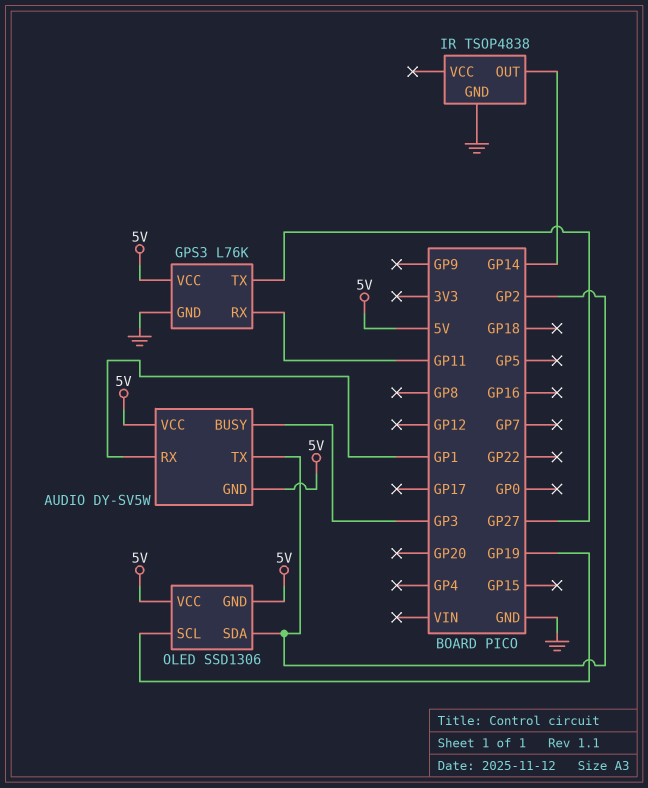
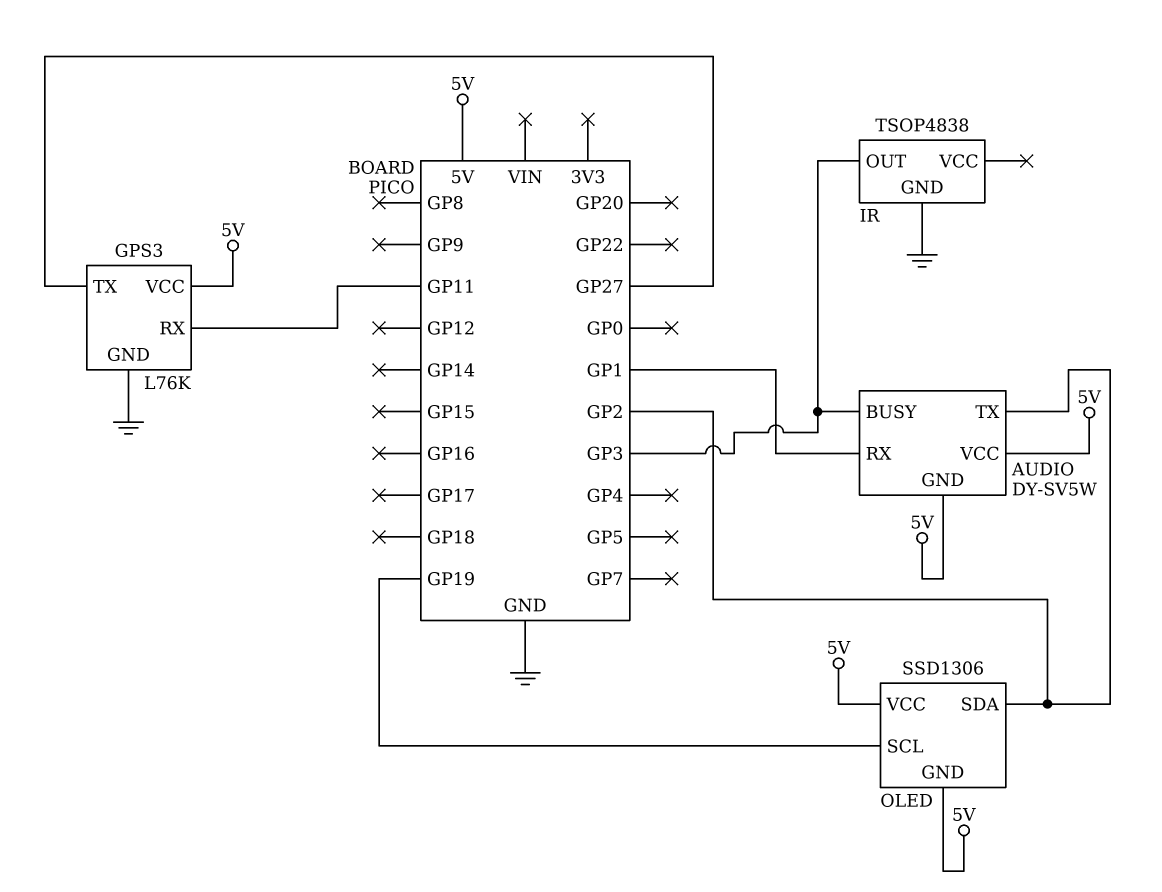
IR pin OUT: GP14 -> GP3

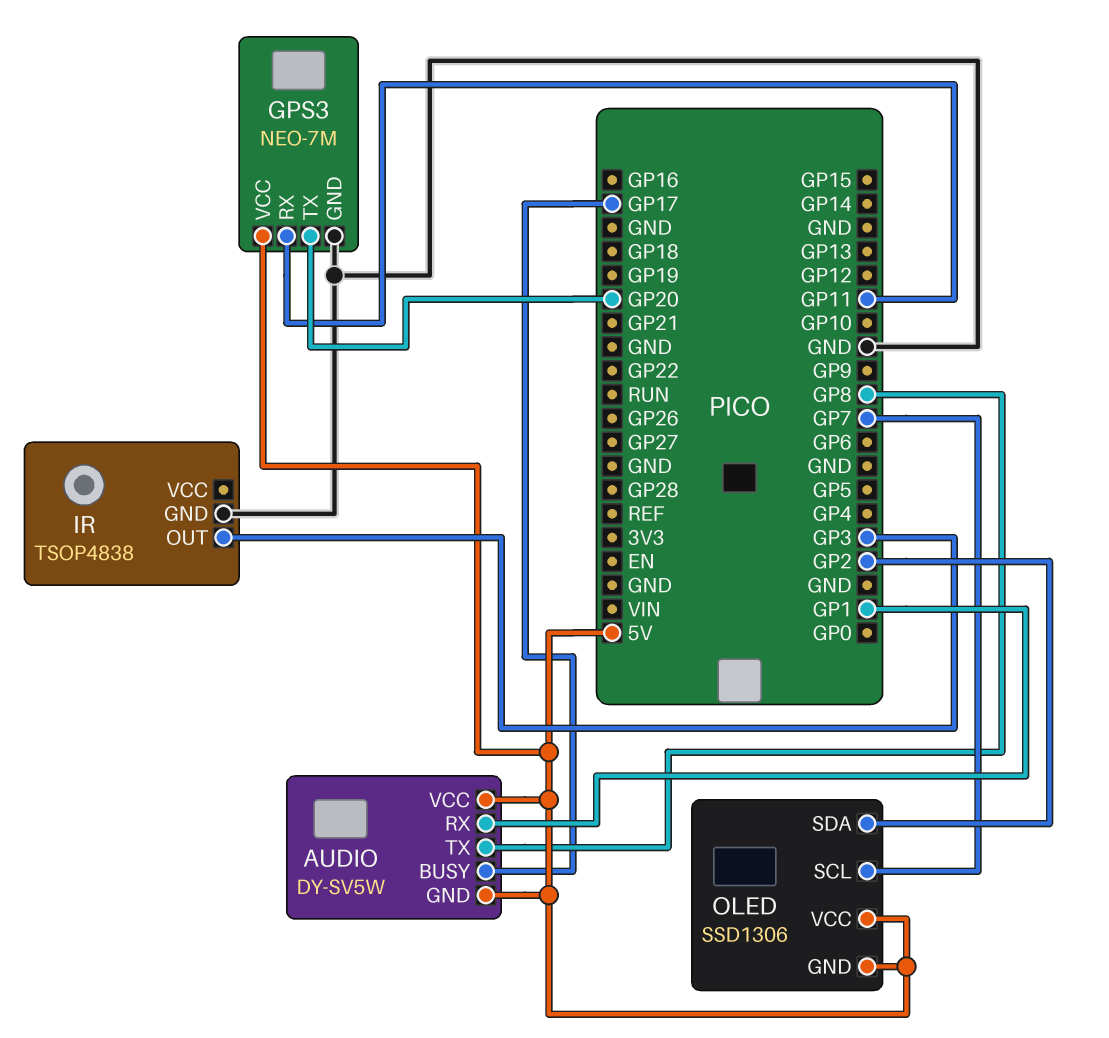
AUDIO pin BUSY: GP3 -> GP17
AUDIO pin TX: GP2 -> GP8
GPS3: L76K -> NEO-7M
GPS3 pin TX: GP27 -> GP20
OLED pin SCL: GP19 -> GP7

